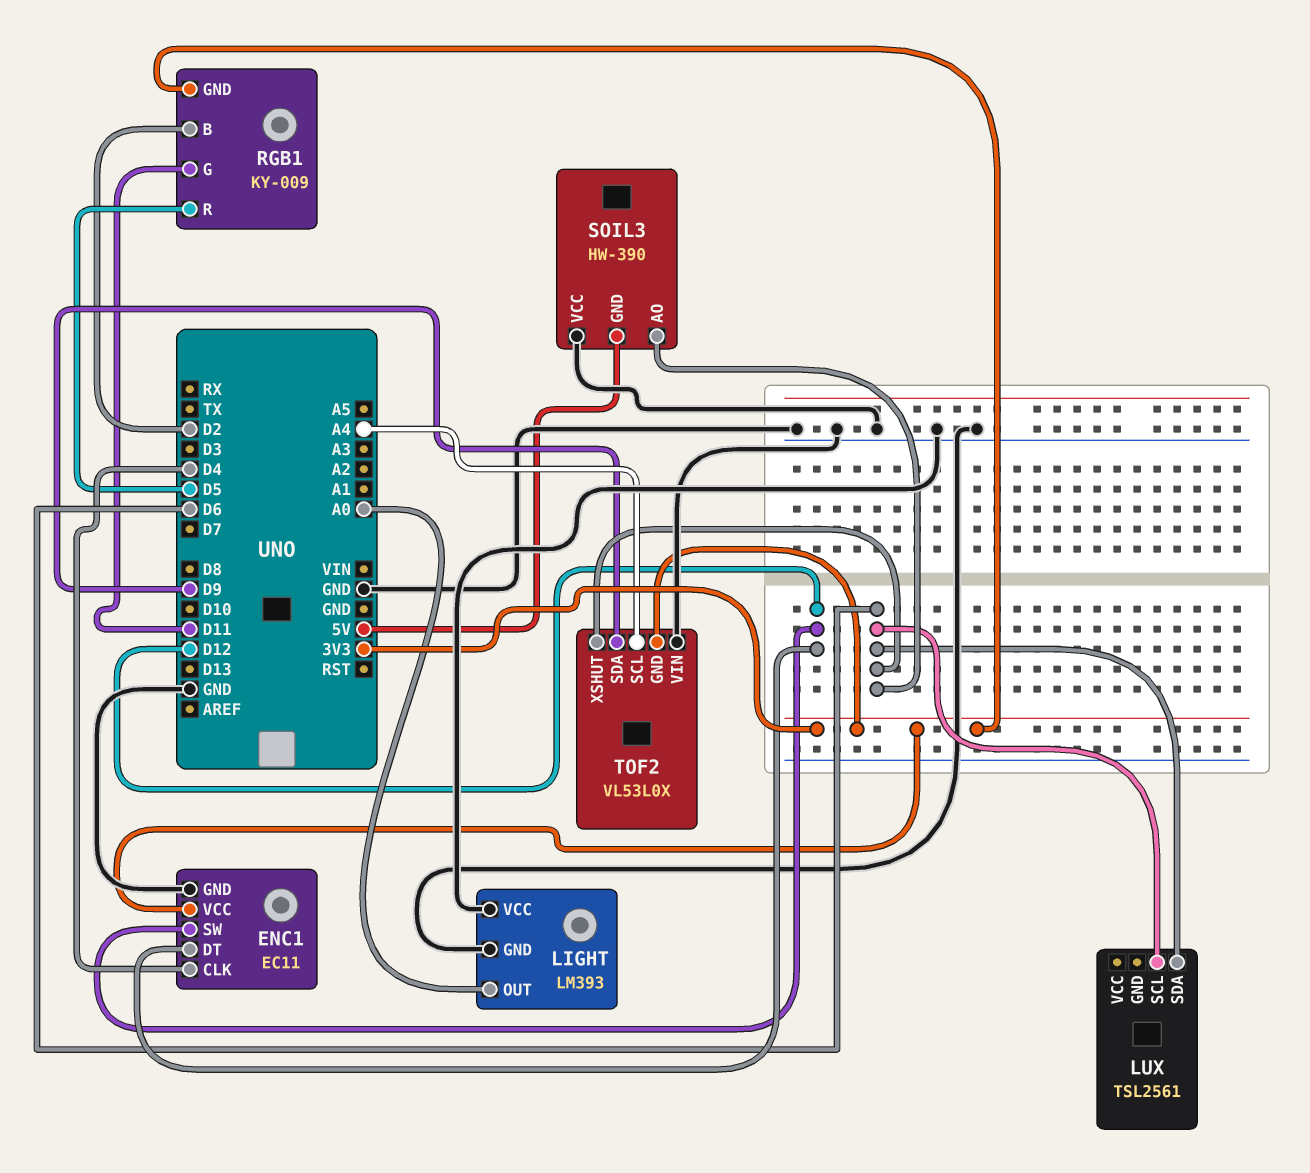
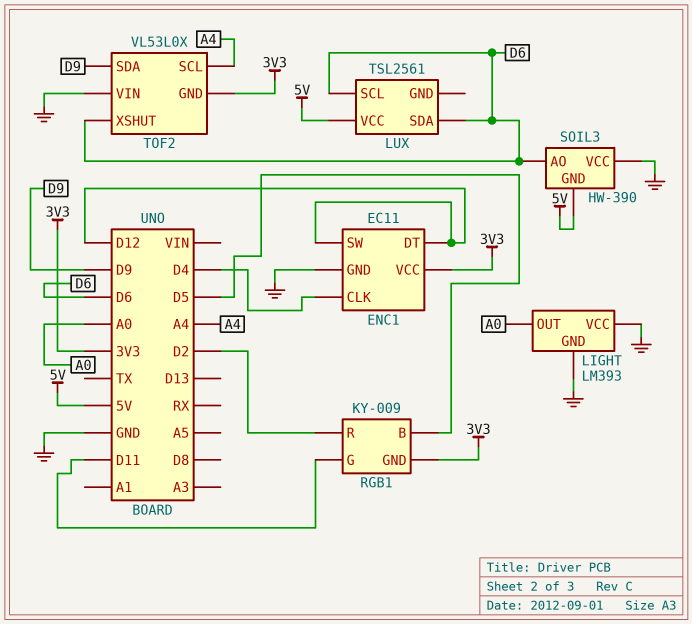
LUX pin VCC: none -> 5V
RGB1 pin B: D2 -> D5
RGB1 pin R: D5 -> D2

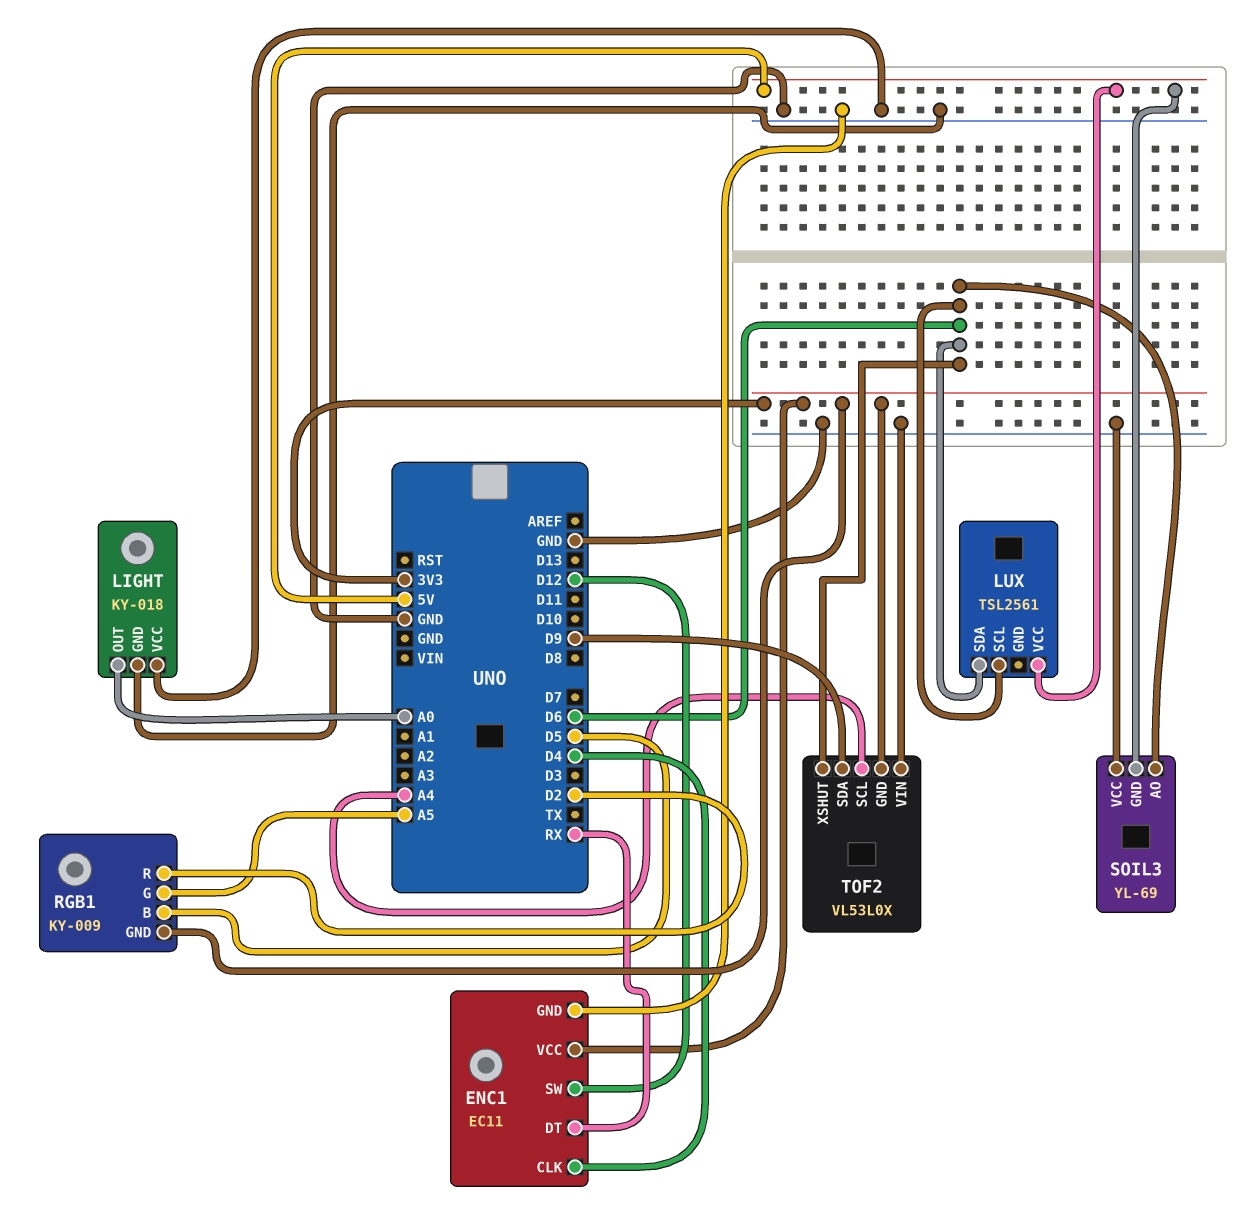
ENC1 pin DT: D12 -> RX
LIGHT: LM393 -> KY-018
RGB1 pin G: D11 -> A5
SOIL3: HW-390 -> YL-69

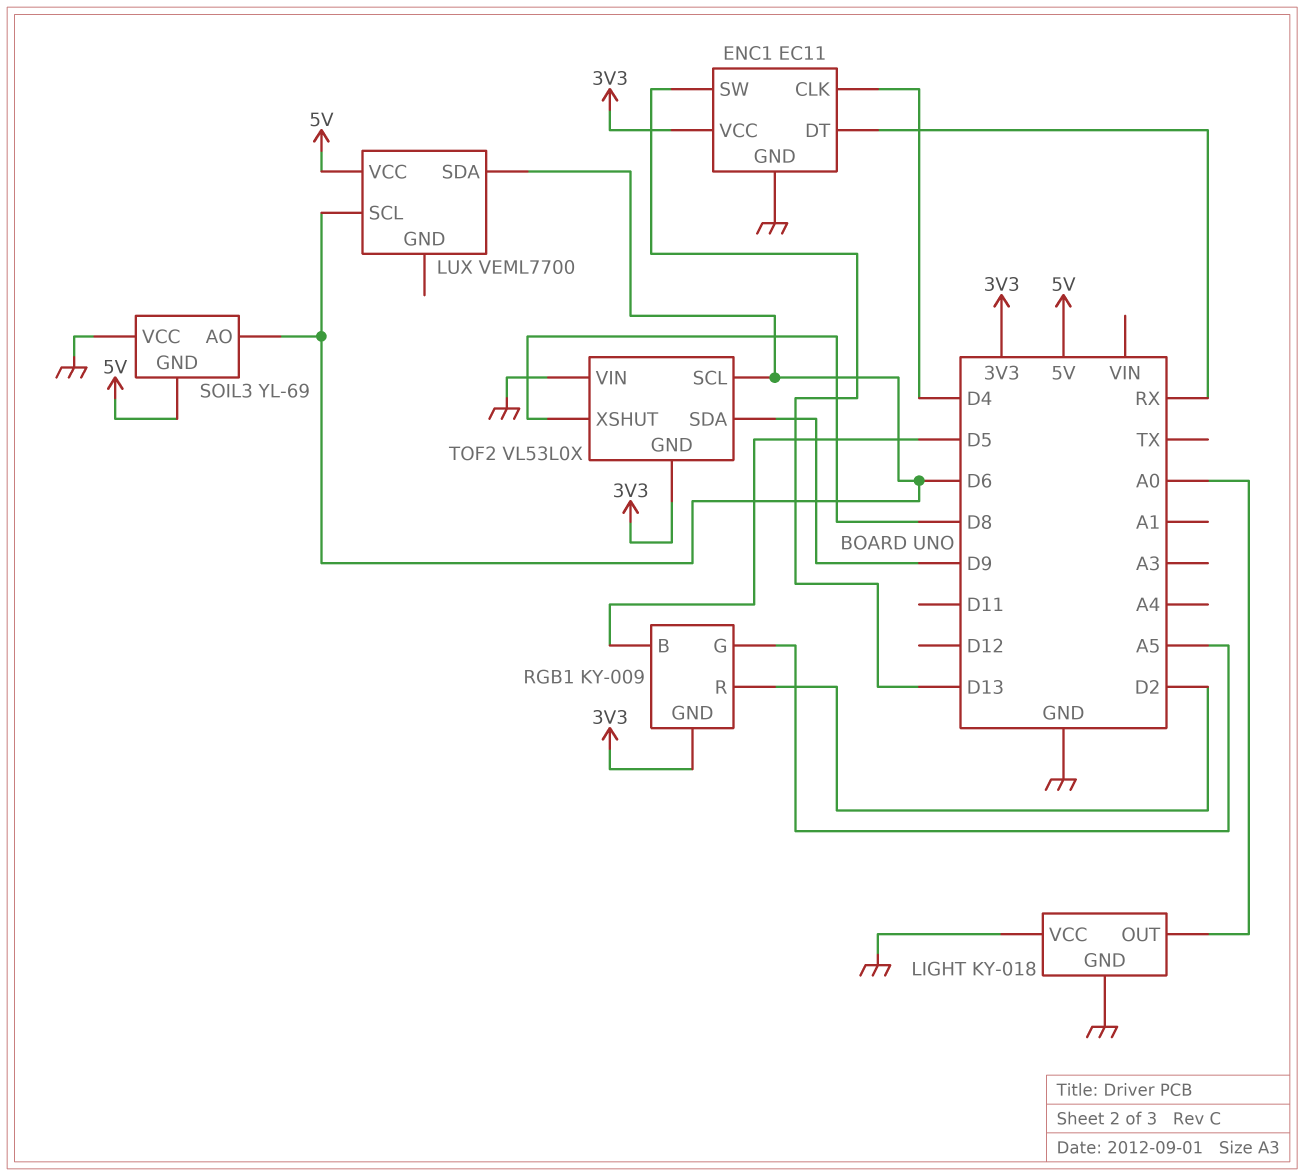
ENC1 pin SW: D12 -> D13
LUX: TSL2561 -> VEML7700
TOF2 pin SCL: A4 -> D6
TOF2 pin XSHUT: D6 -> D8

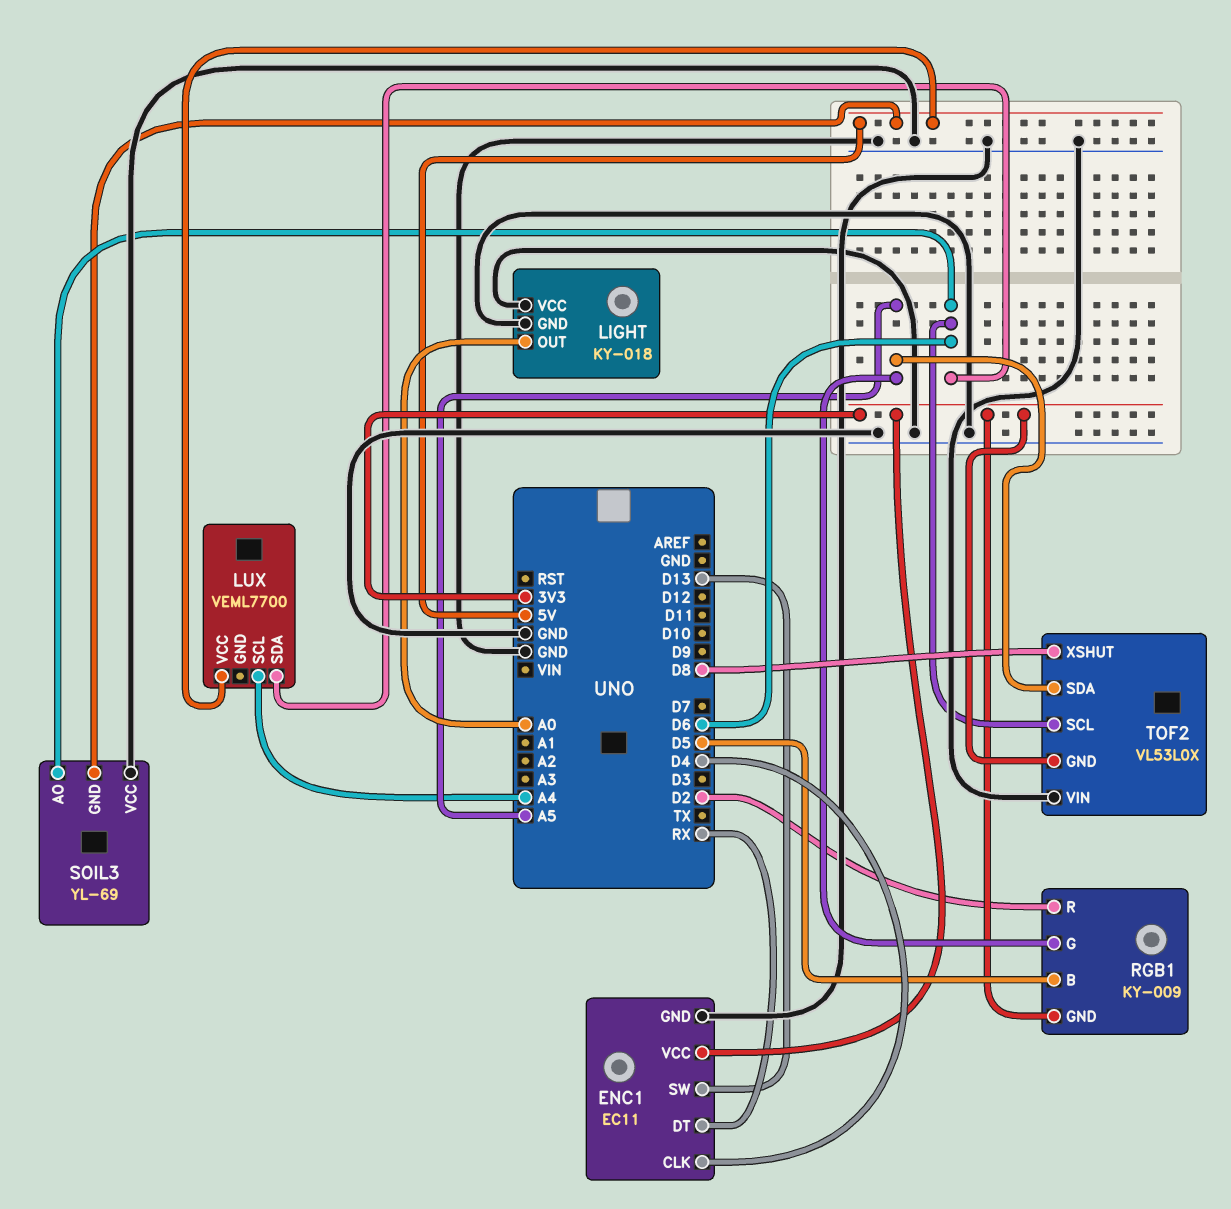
LUX pin SCL: D6 -> A4
TOF2 pin SDA: D9 -> A5

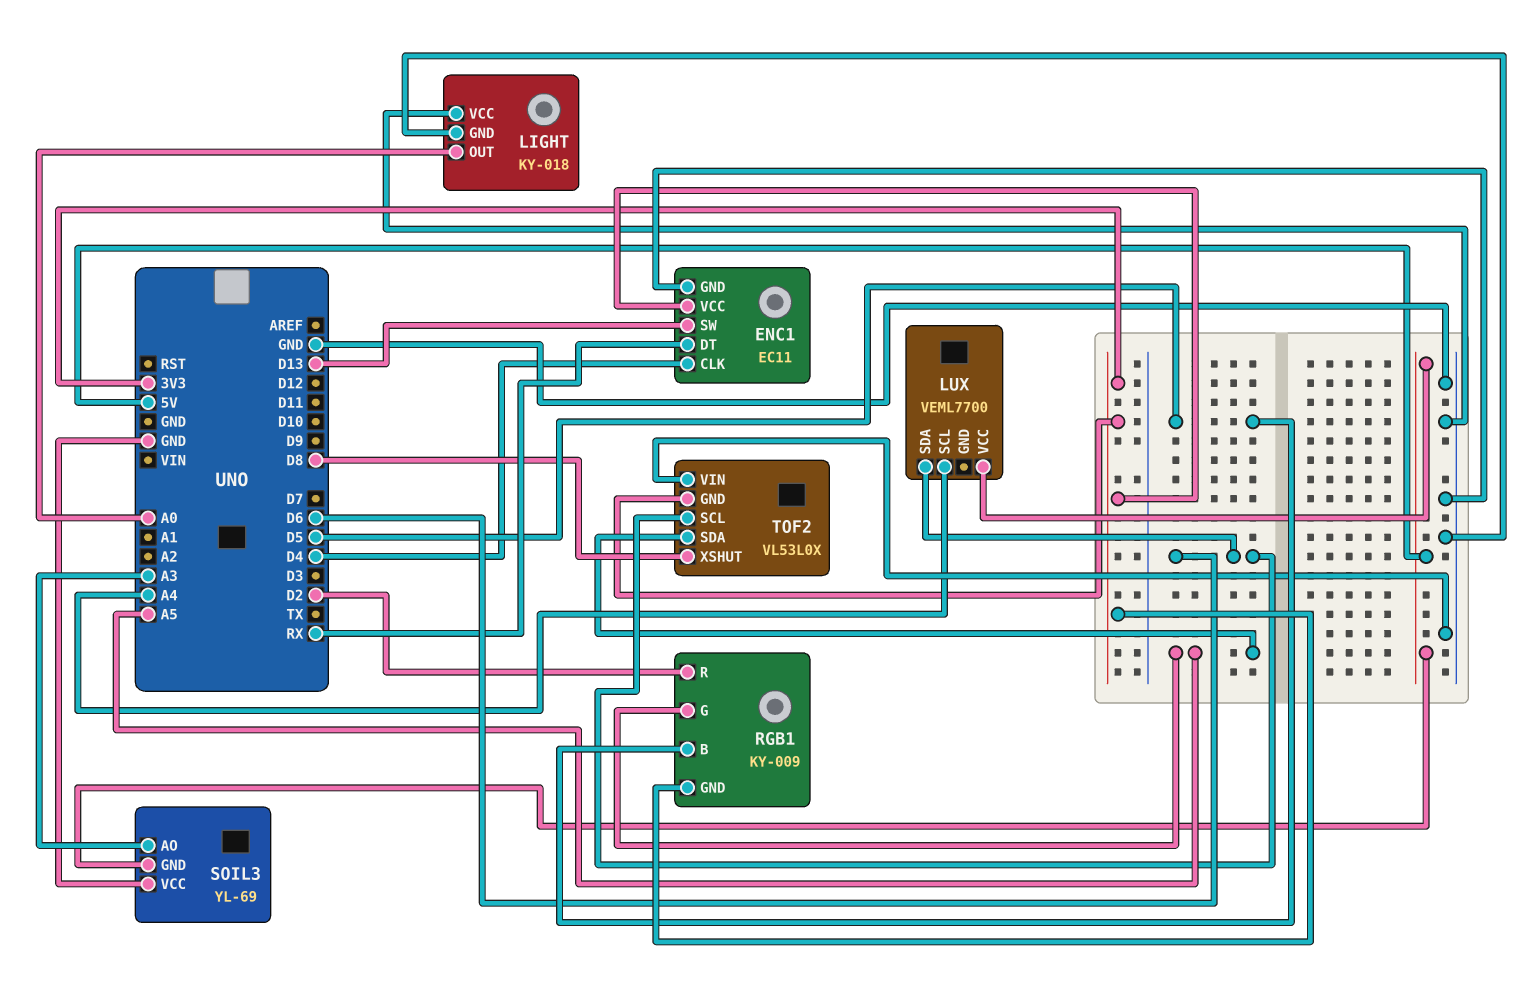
SOIL3 pin AO: D6 -> A3

